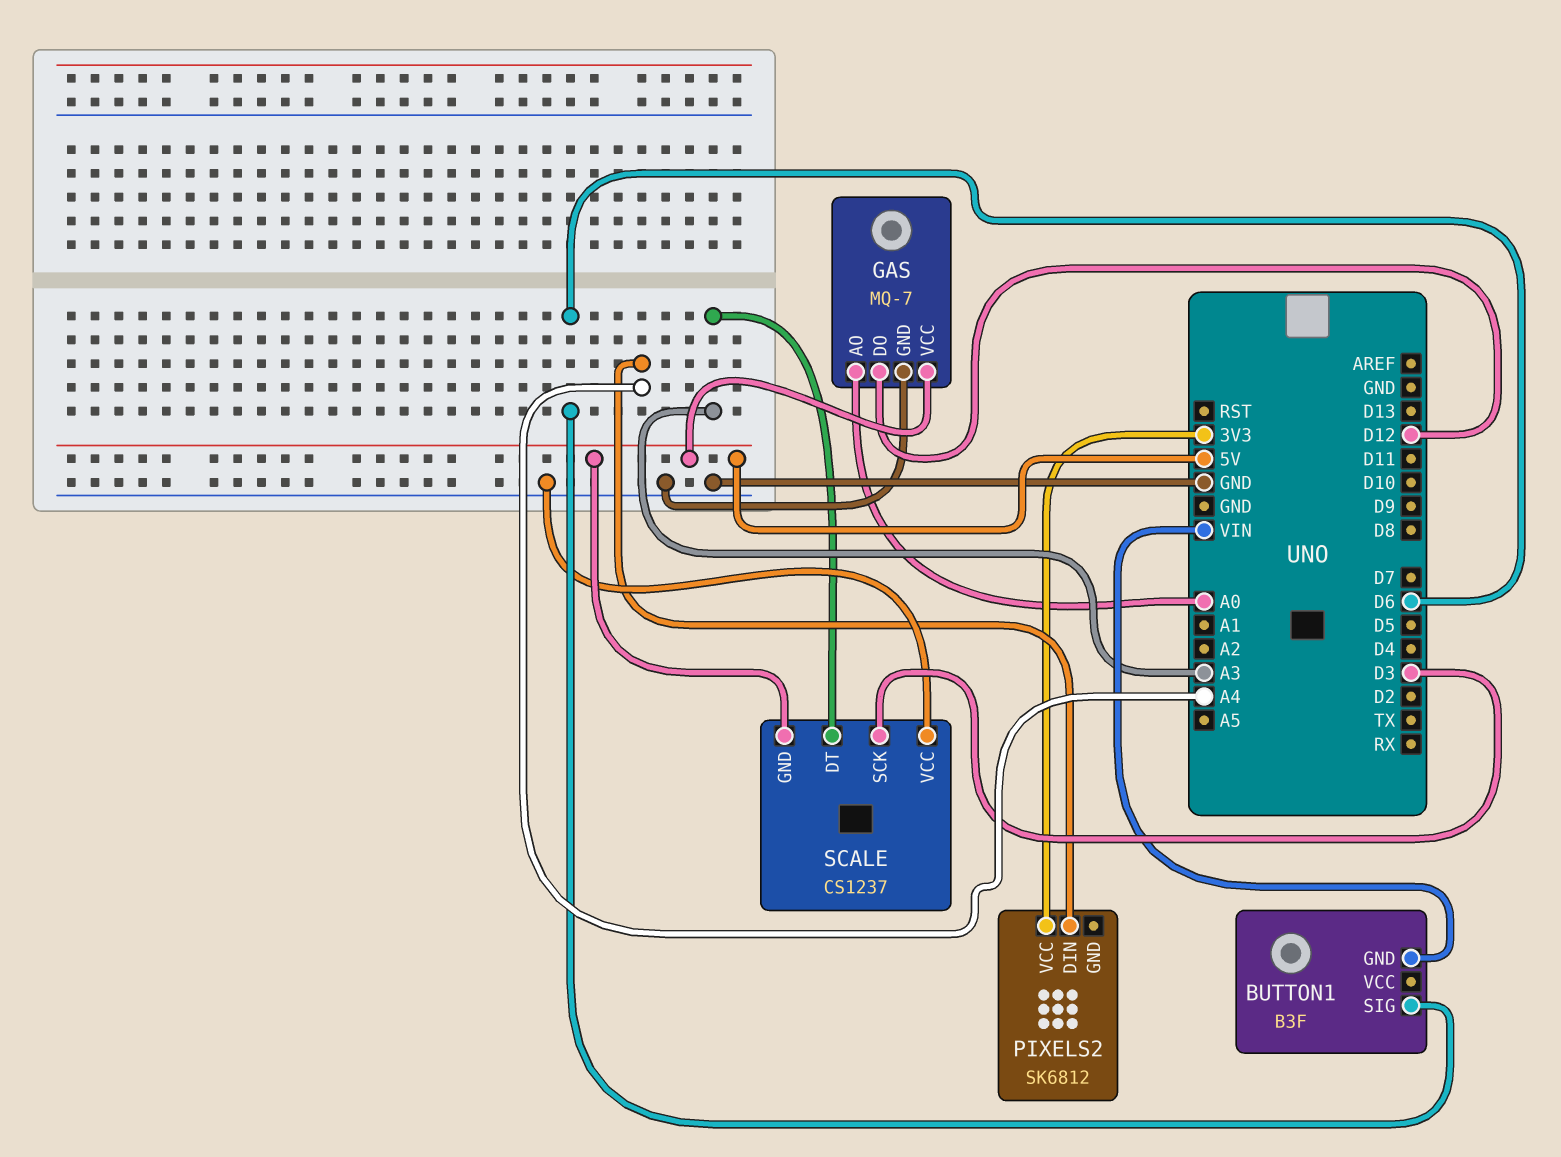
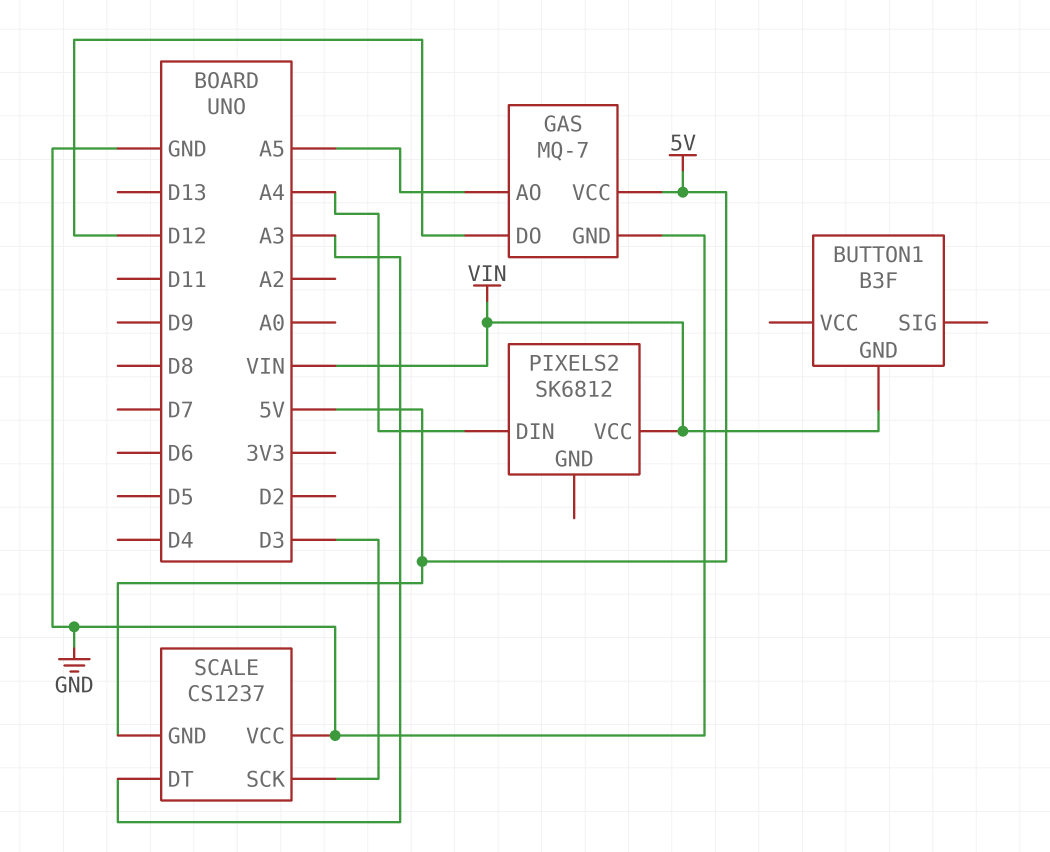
BUTTON1 pin SIG: D6 -> none
GAS pin AO: A0 -> A5
PIXELS2 pin VCC: 3V3 -> VIN

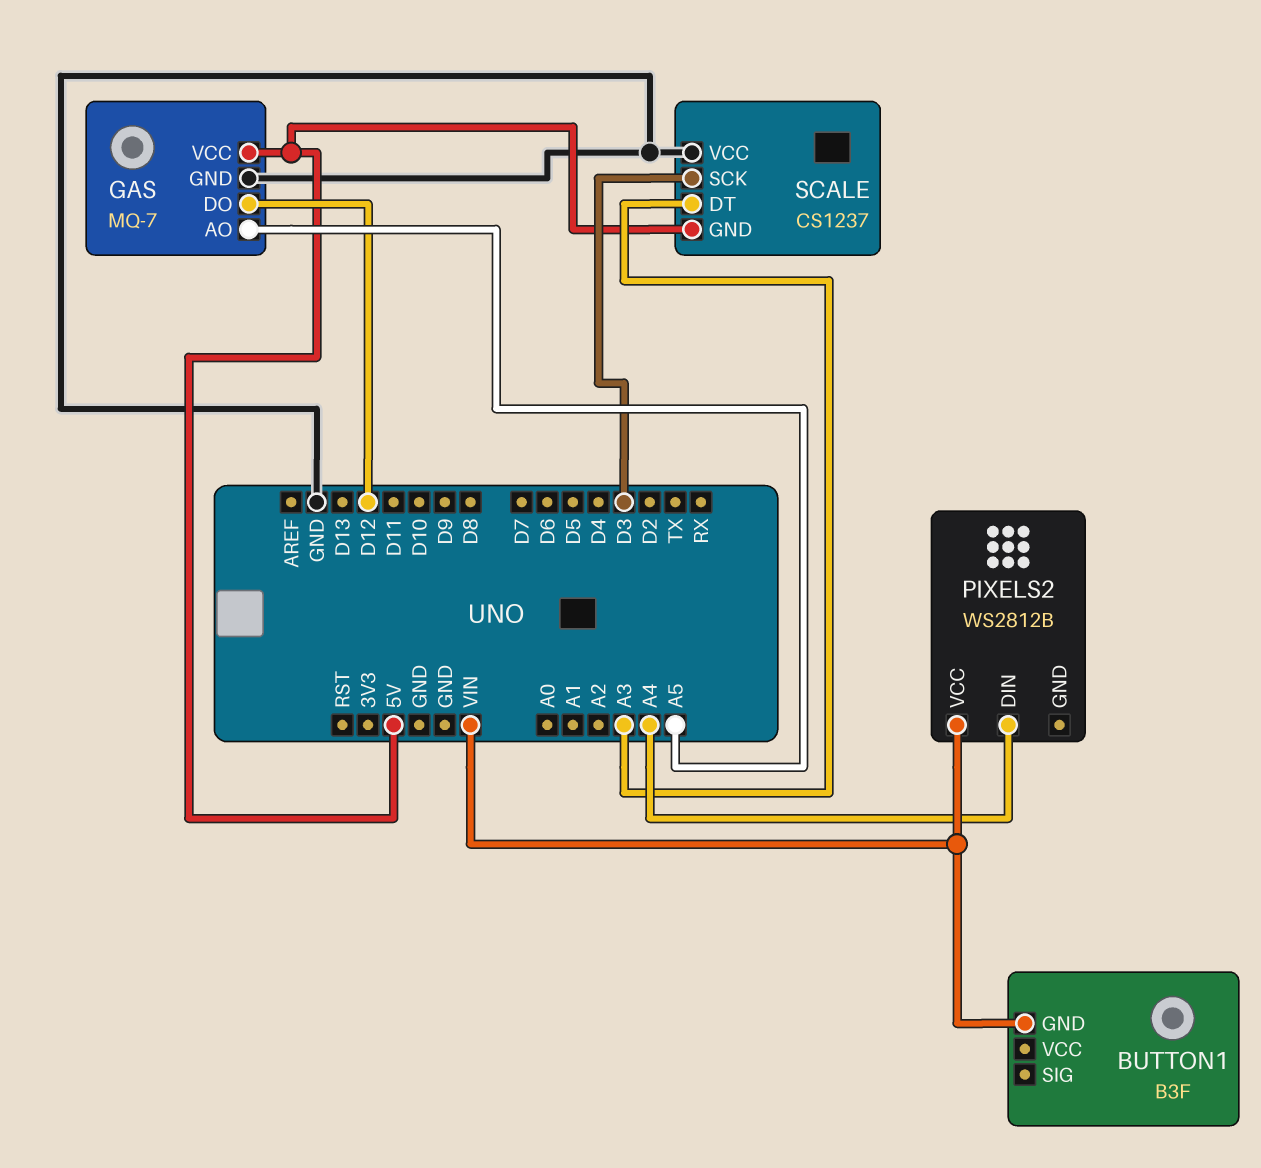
PIXELS2: SK6812 -> WS2812B

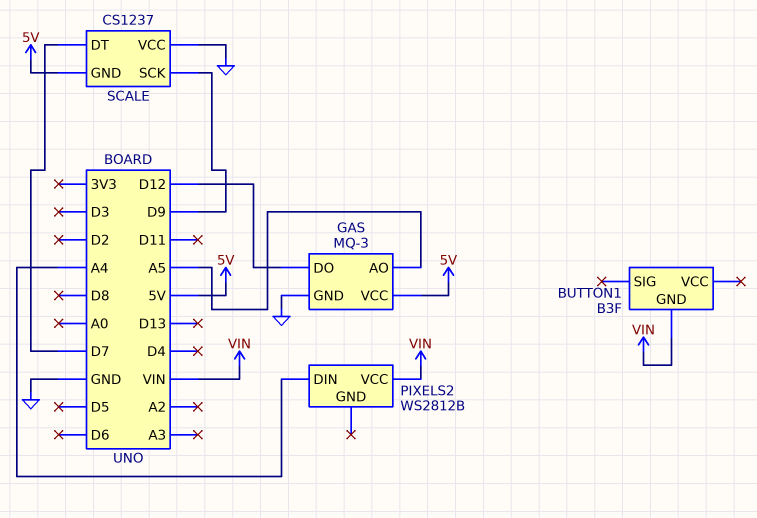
GAS: MQ-7 -> MQ-3
SCALE pin DT: A3 -> D7
SCALE pin SCK: D3 -> D9

